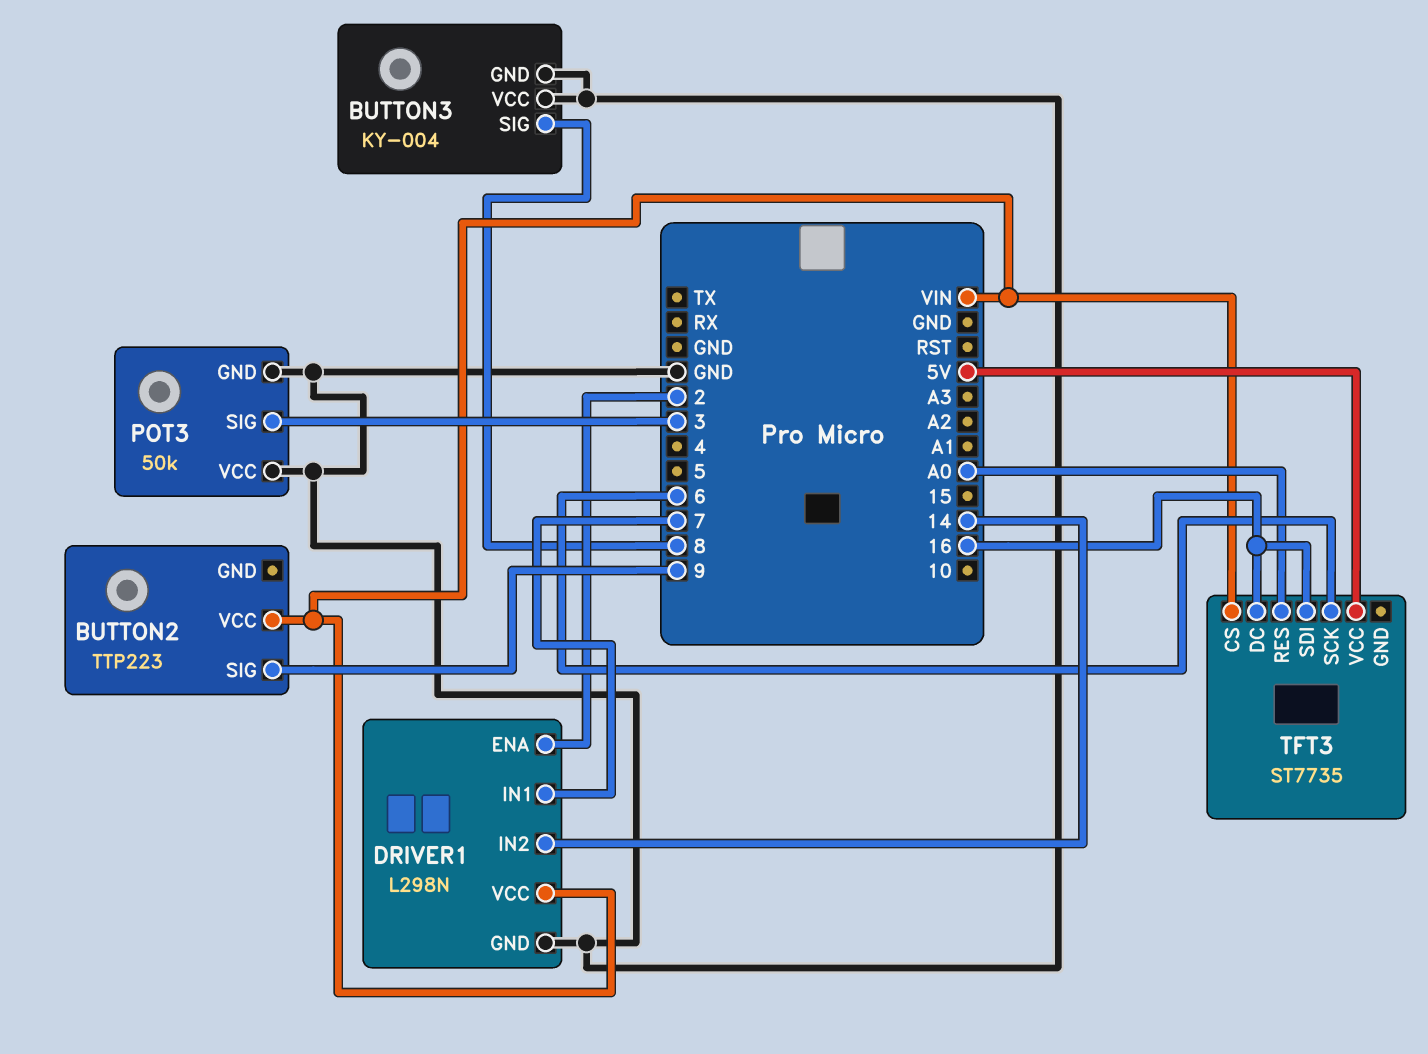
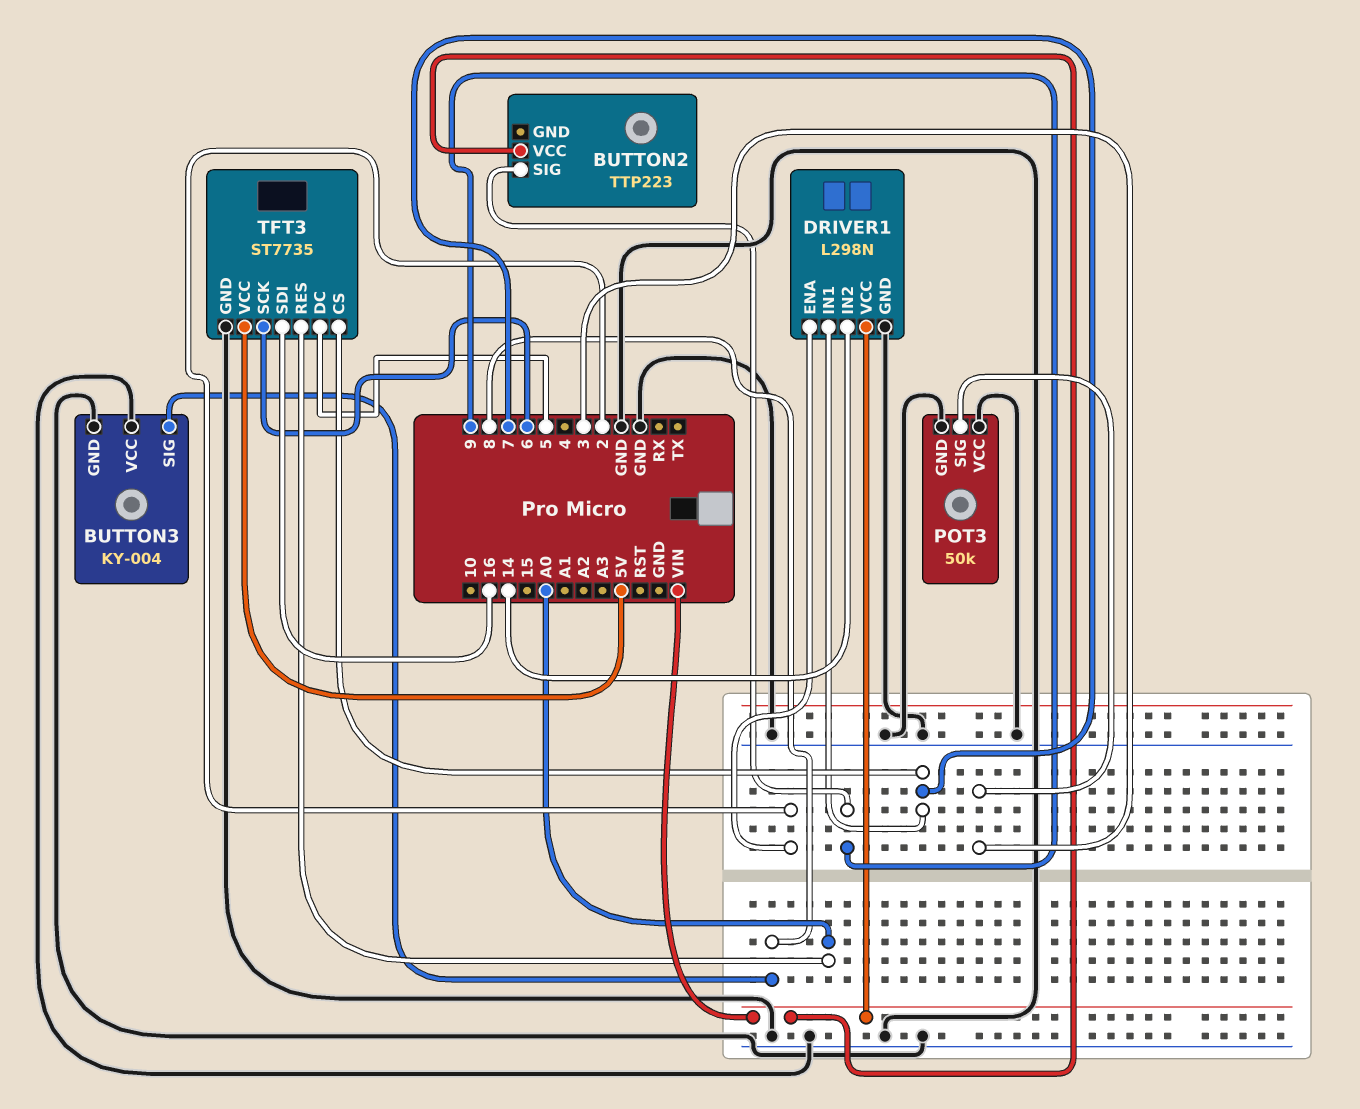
TFT3 pin CS: VIN -> 7
TFT3 pin DC: 16 -> 5
TFT3 pin GND: none -> GND

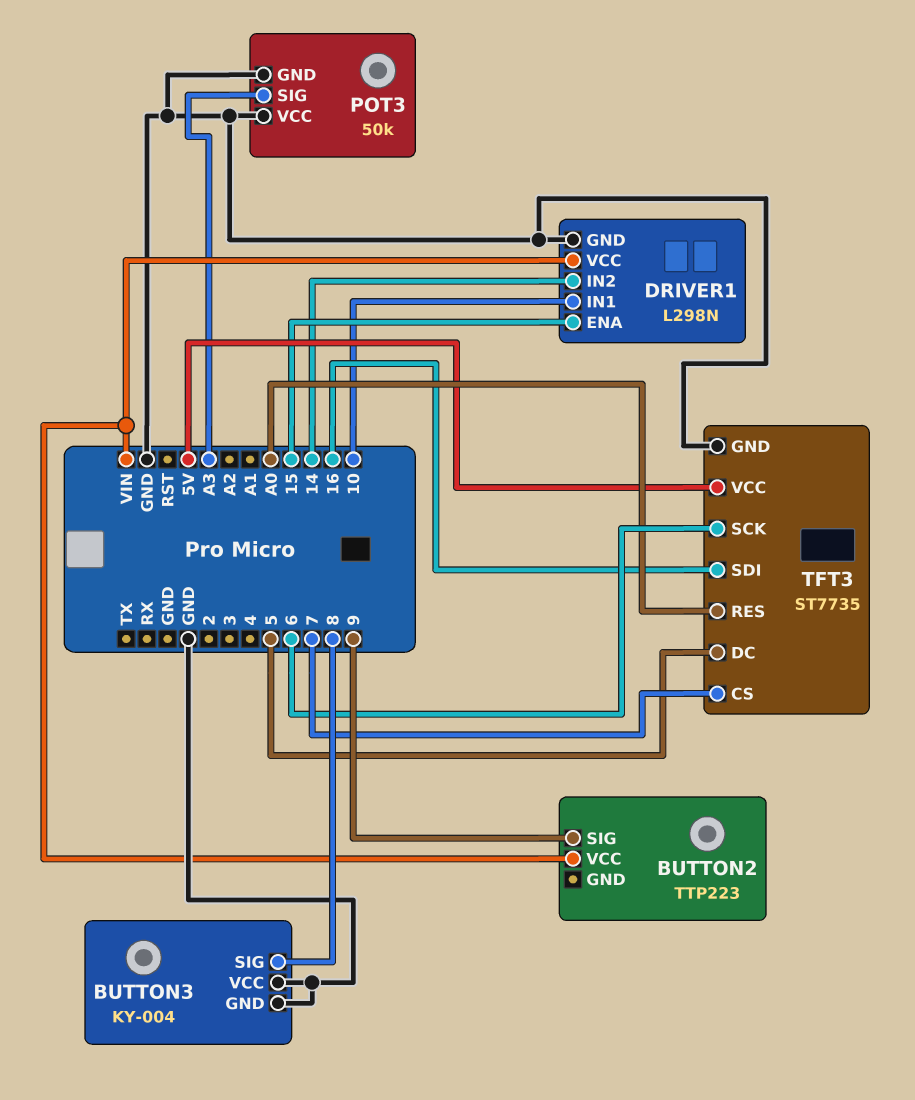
DRIVER1 pin ENA: 2 -> 15
DRIVER1 pin IN1: 7 -> 10
POT3 pin SIG: 3 -> A3

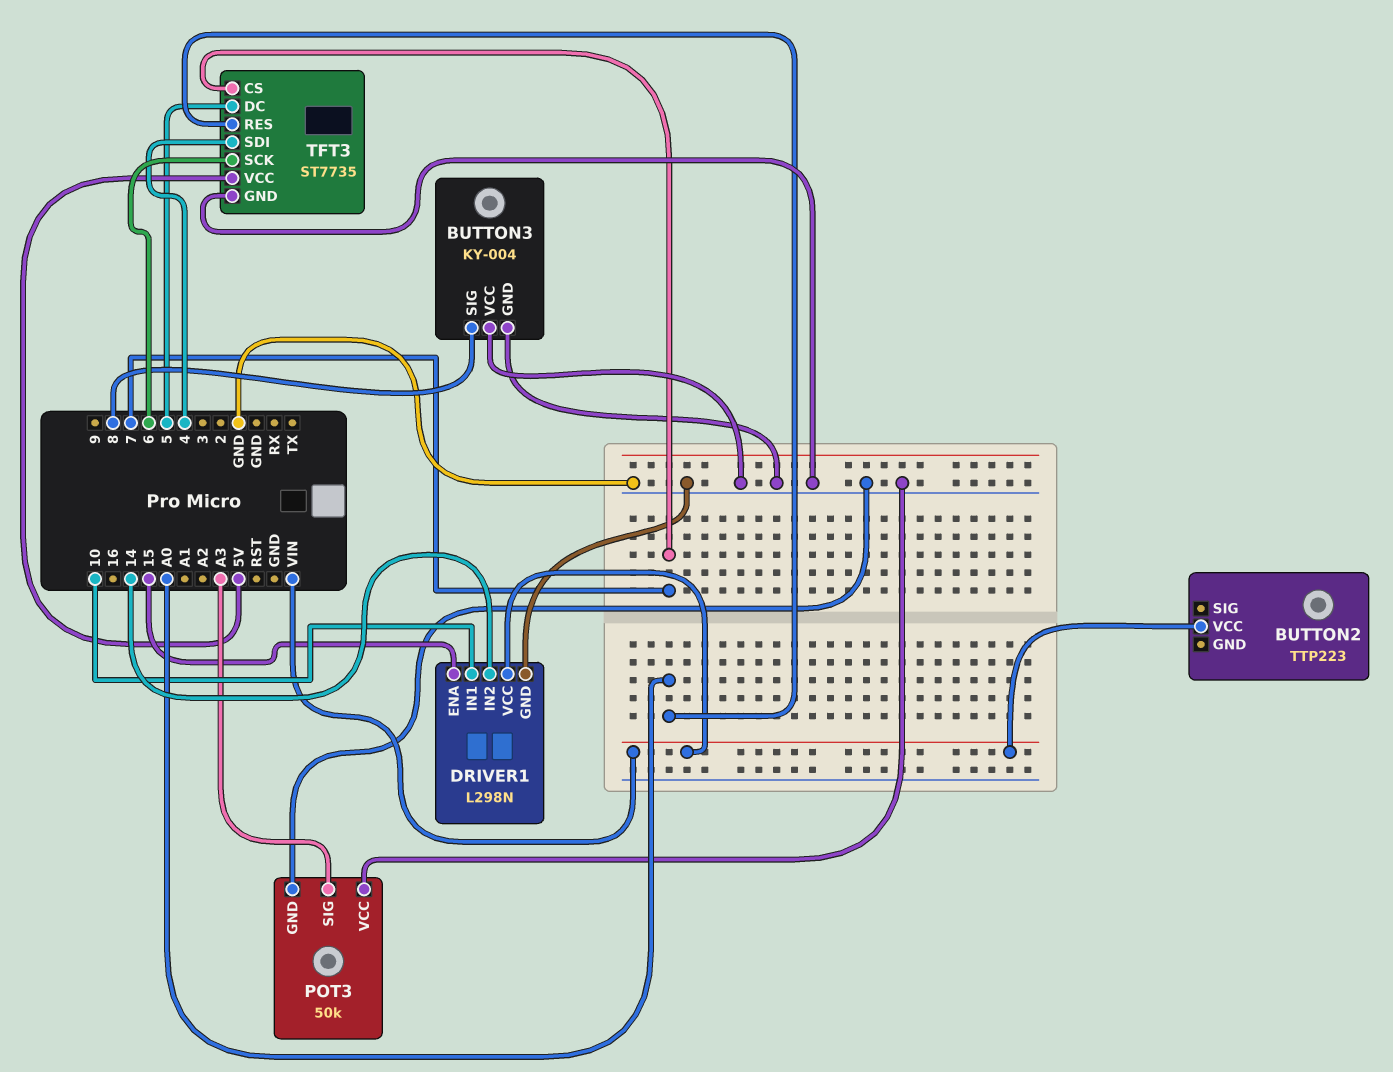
BUTTON2 pin SIG: 9 -> none
TFT3 pin SDI: 16 -> 4

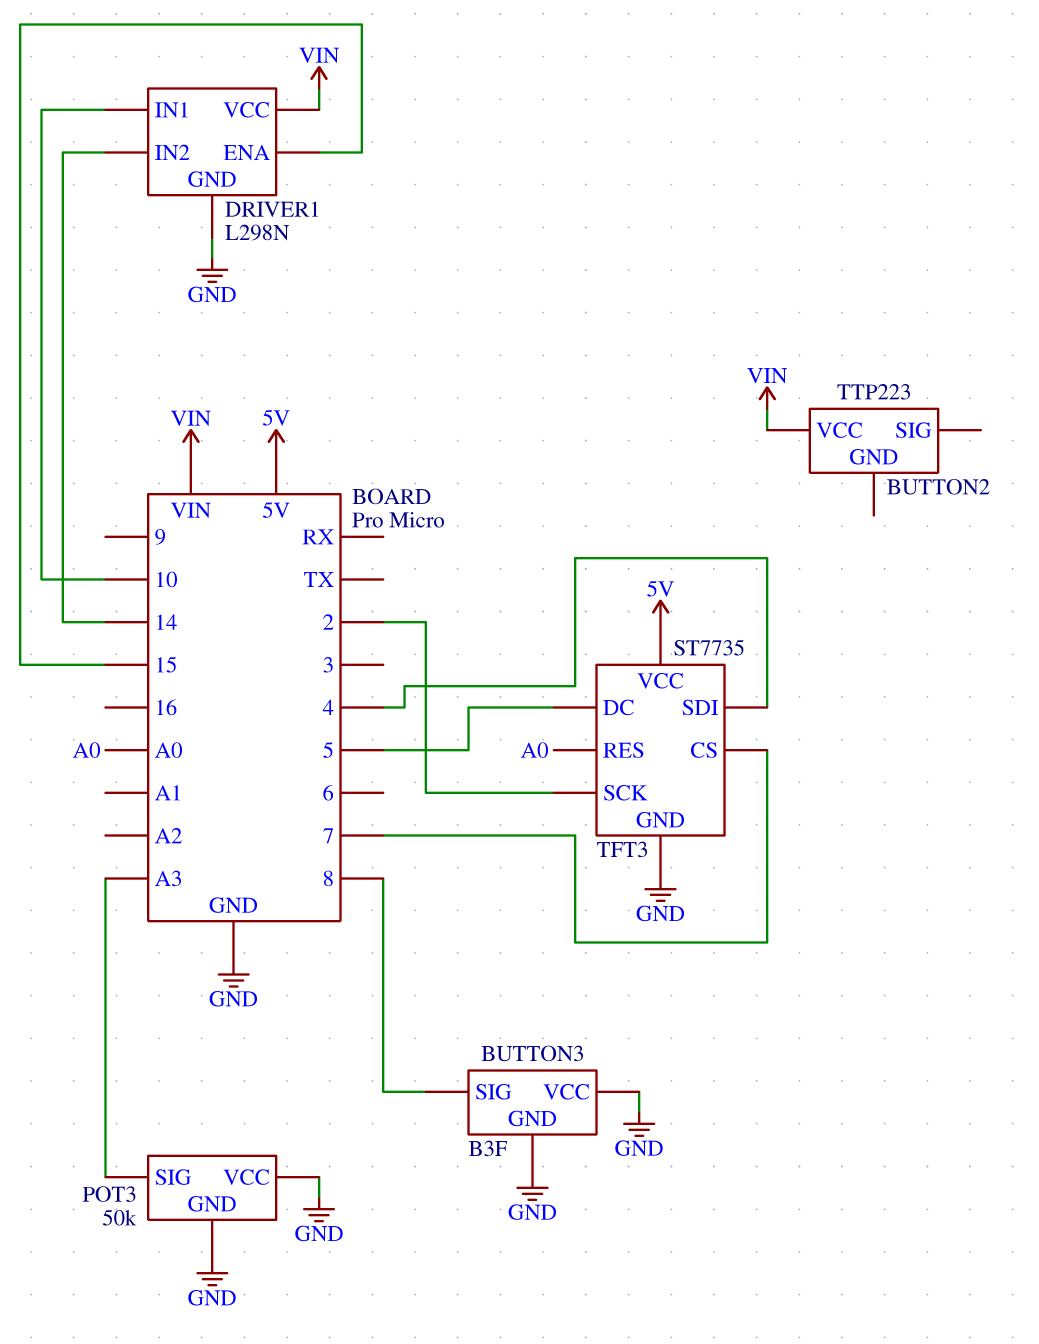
BUTTON3: KY-004 -> B3F
TFT3 pin SCK: 6 -> 2

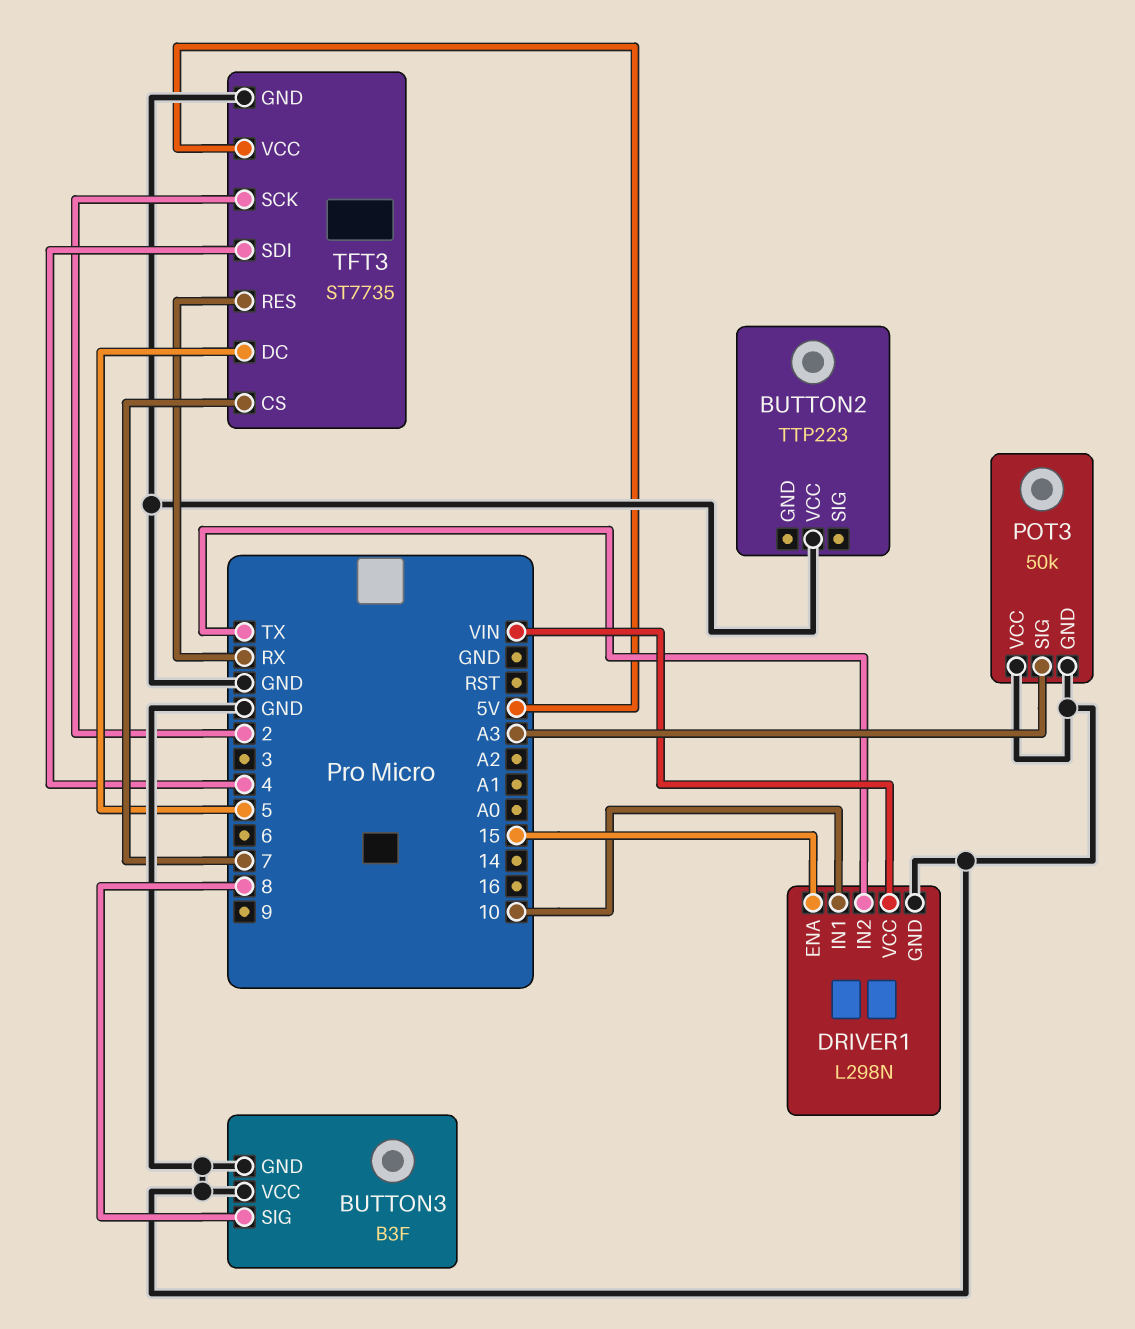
BUTTON2 pin VCC: VIN -> GND
DRIVER1 pin IN2: 14 -> TX
TFT3 pin RES: A0 -> RX

